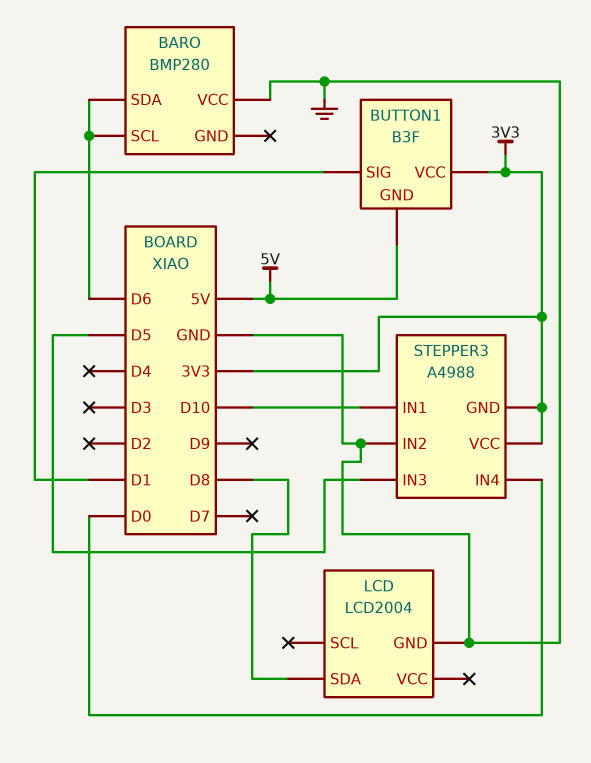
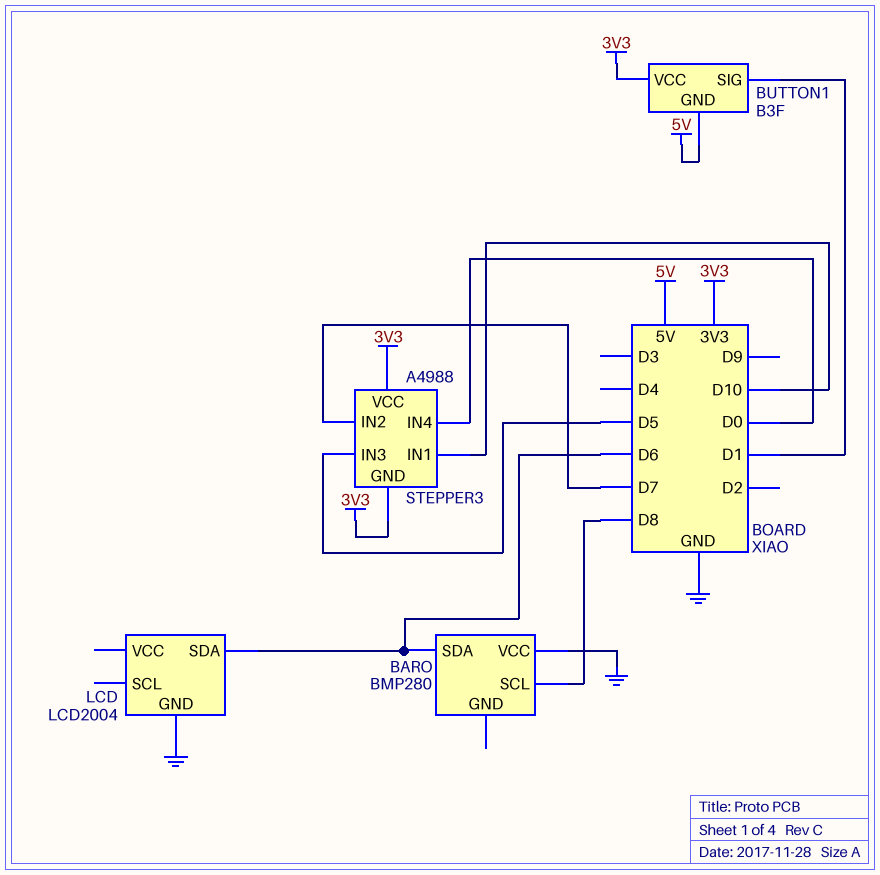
BARO pin SCL: D6 -> D8
LCD pin SDA: D8 -> D6
STEPPER3 pin IN2: GND -> D7

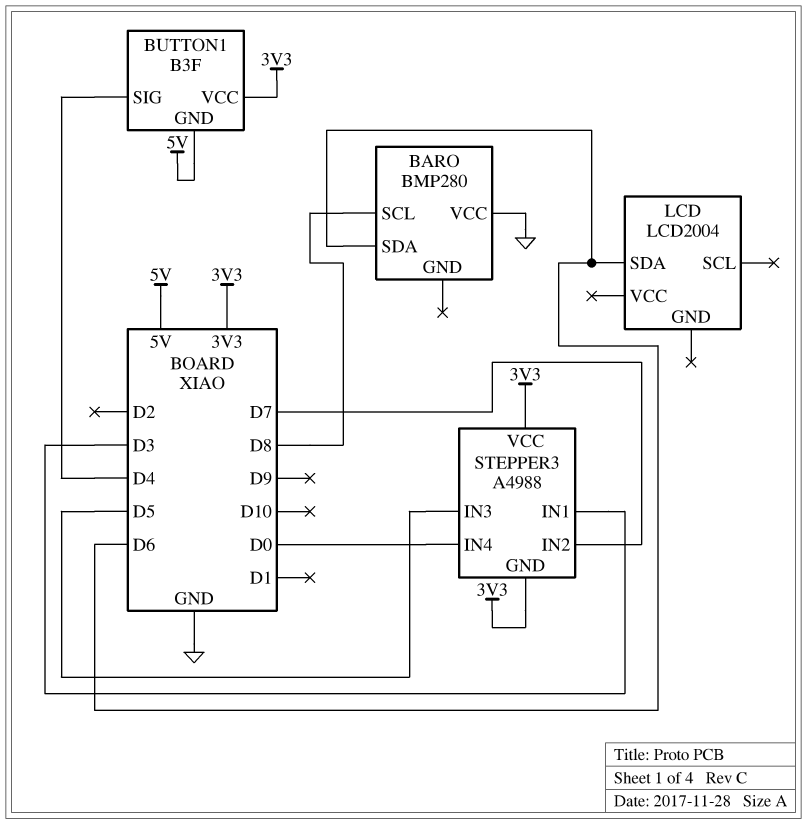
BUTTON1 pin SIG: D1 -> D4
LCD pin GND: GND -> none
STEPPER3 pin IN1: D10 -> D3

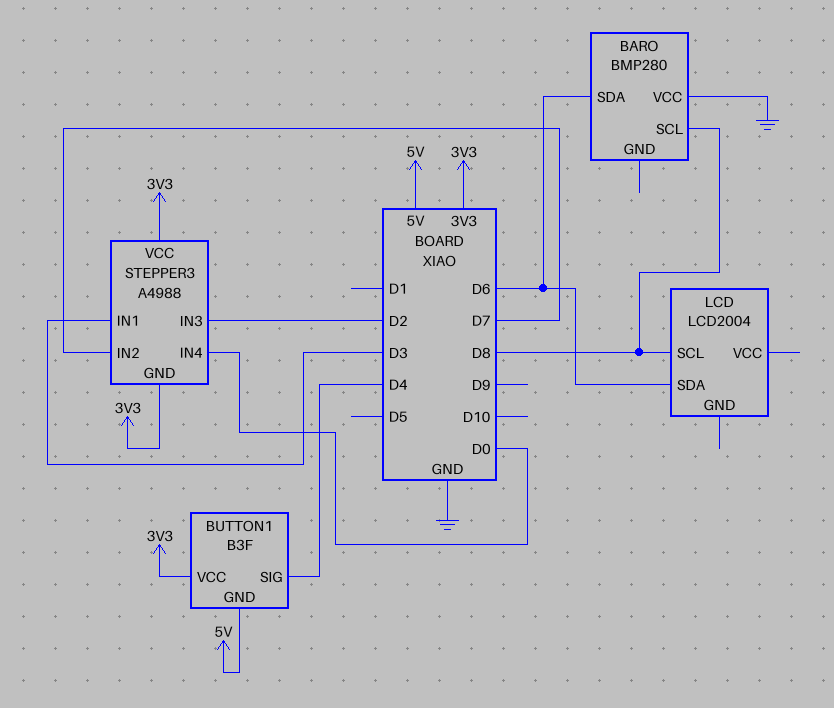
LCD pin SCL: none -> D8
STEPPER3 pin IN3: D5 -> D2

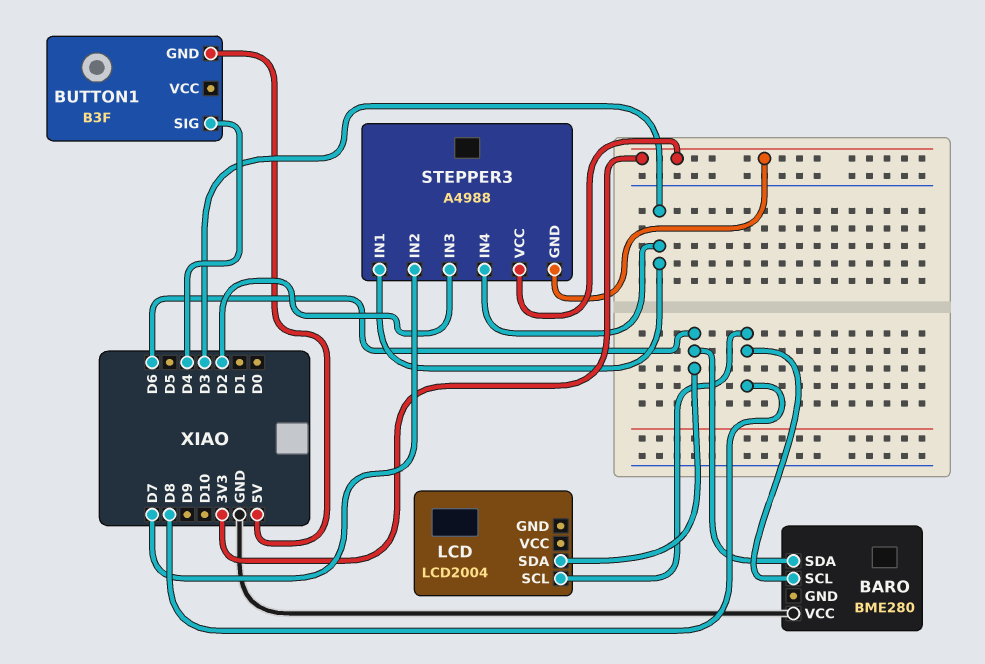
BARO: BMP280 -> BME280
BUTTON1 pin VCC: 3V3 -> none
STEPPER3 pin IN4: D0 -> D3

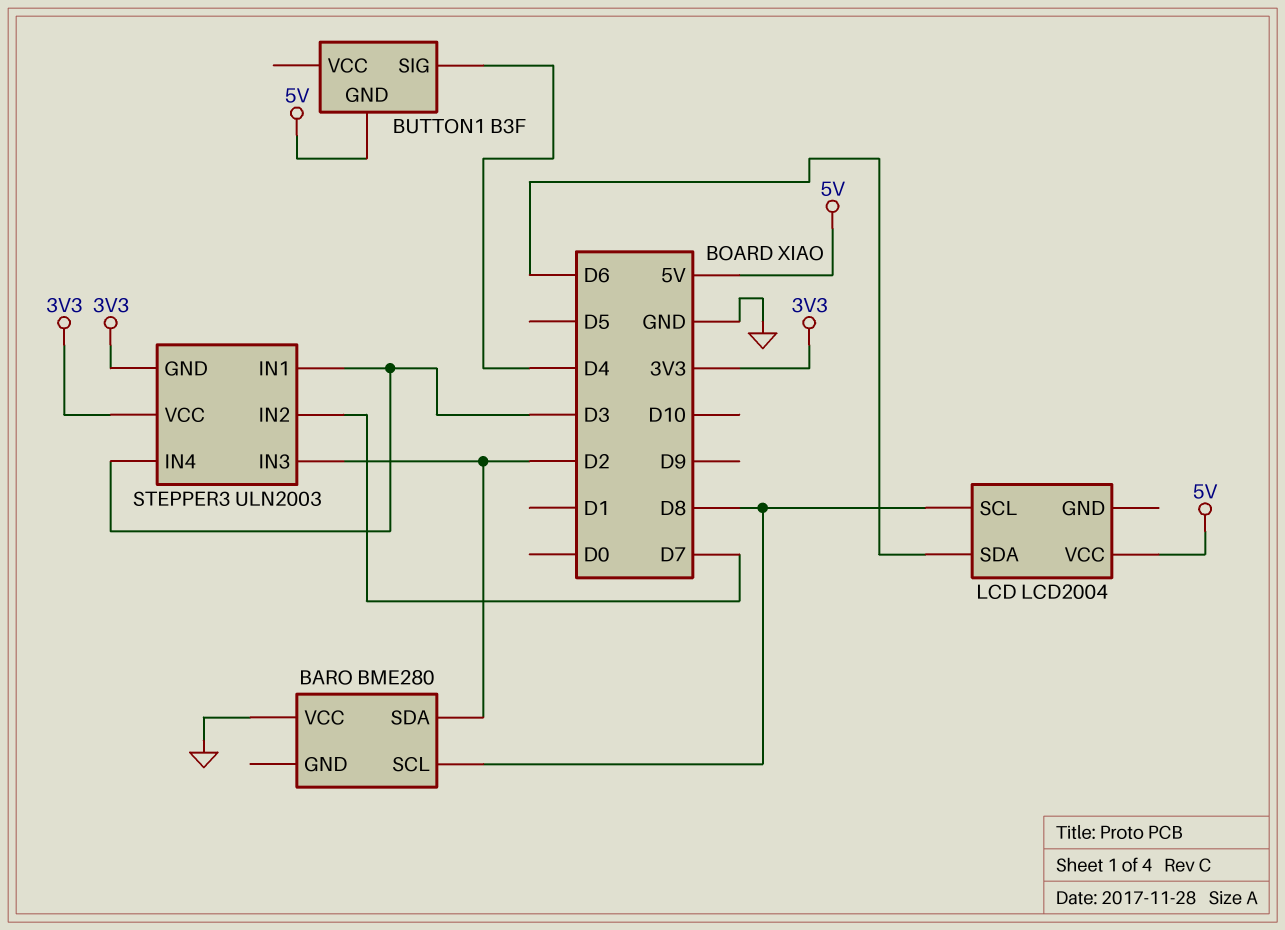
BARO pin SDA: D6 -> D2
LCD pin VCC: none -> 5V
STEPPER3: A4988 -> ULN2003

